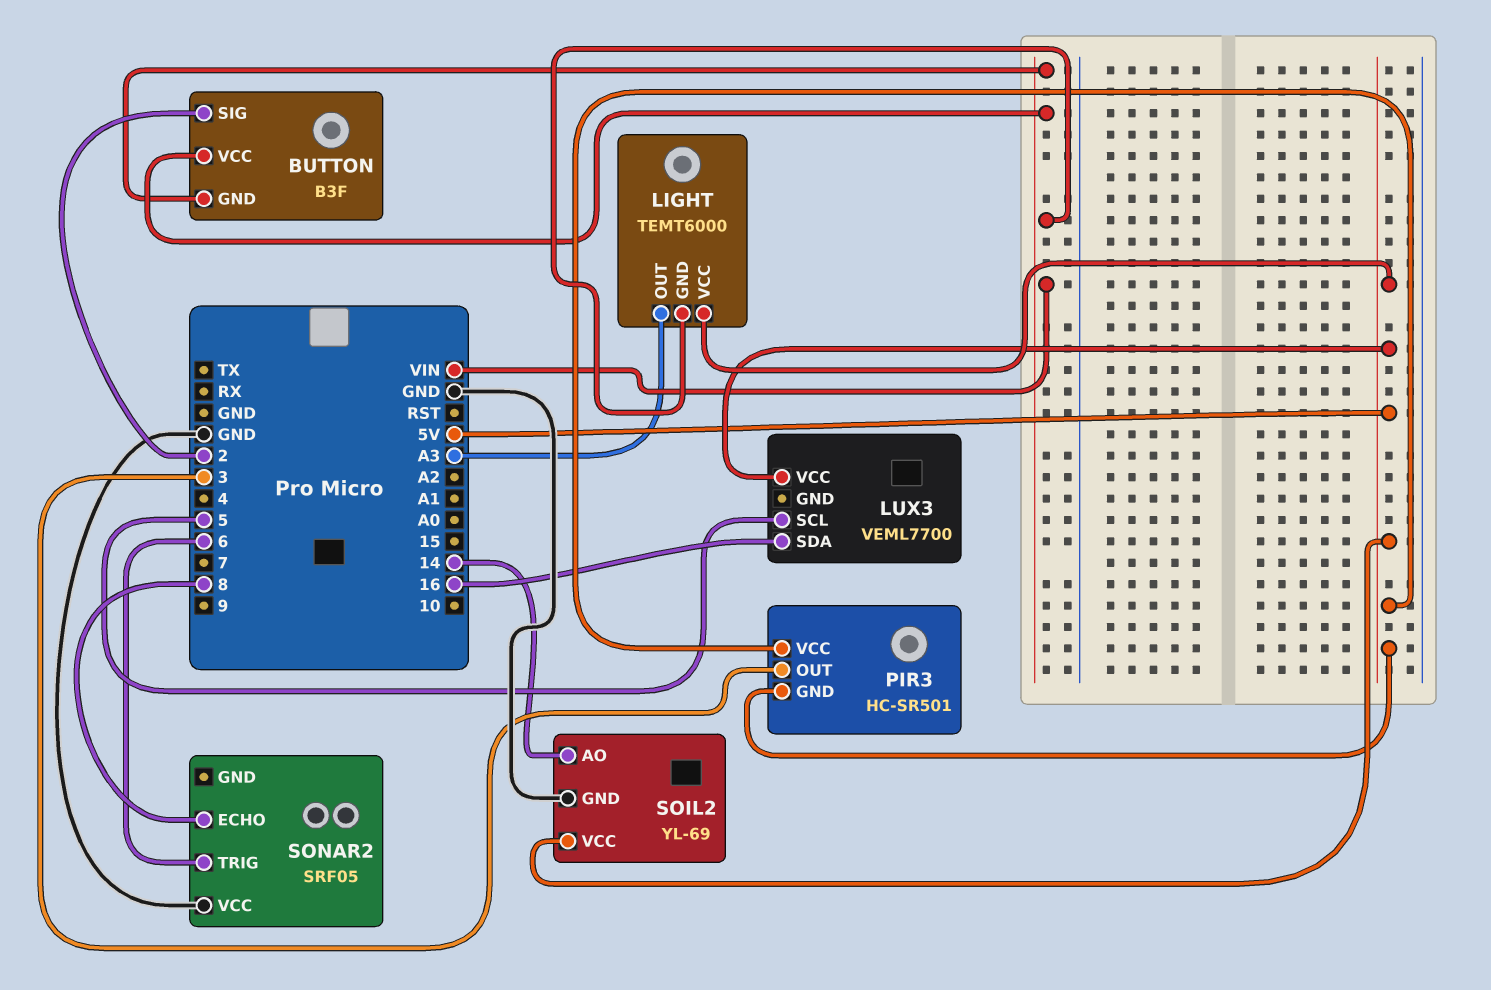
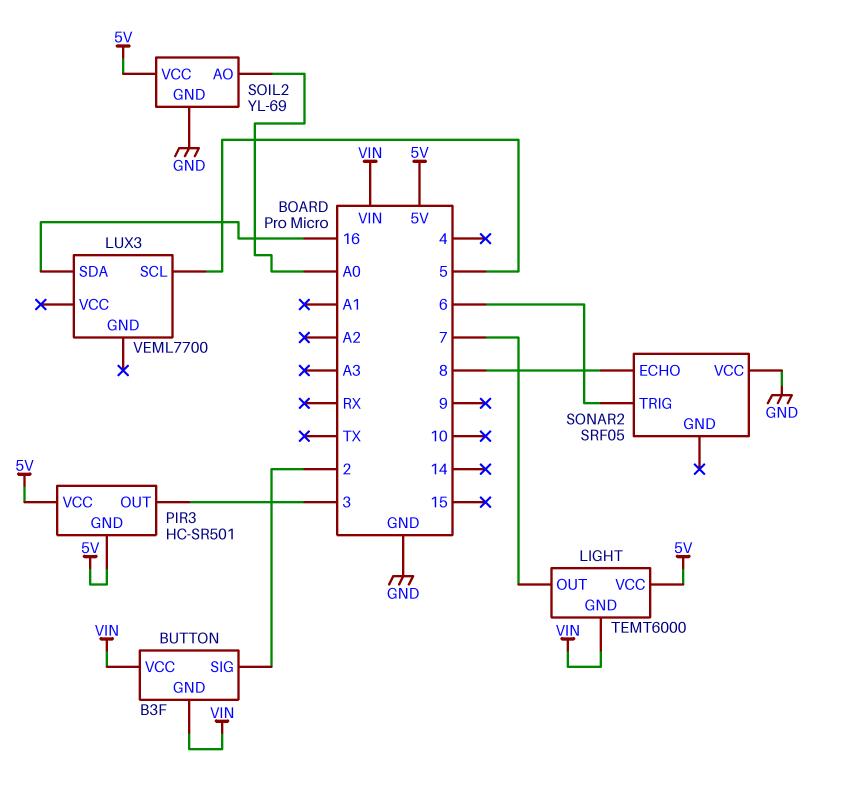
LIGHT pin OUT: A3 -> 7
LUX3 pin VCC: 5V -> none
SOIL2 pin AO: 14 -> A0

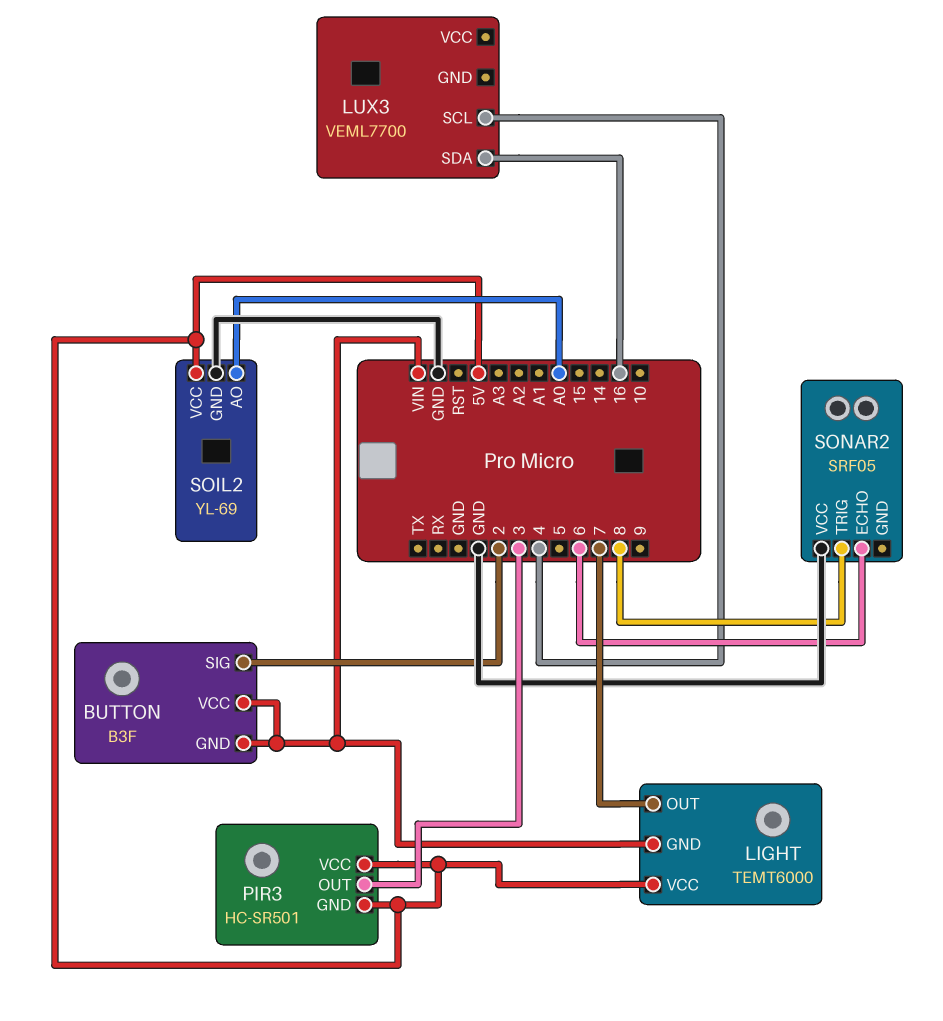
LUX3 pin SCL: 5 -> 4
SONAR2 pin ECHO: 8 -> 6
SONAR2 pin TRIG: 6 -> 8

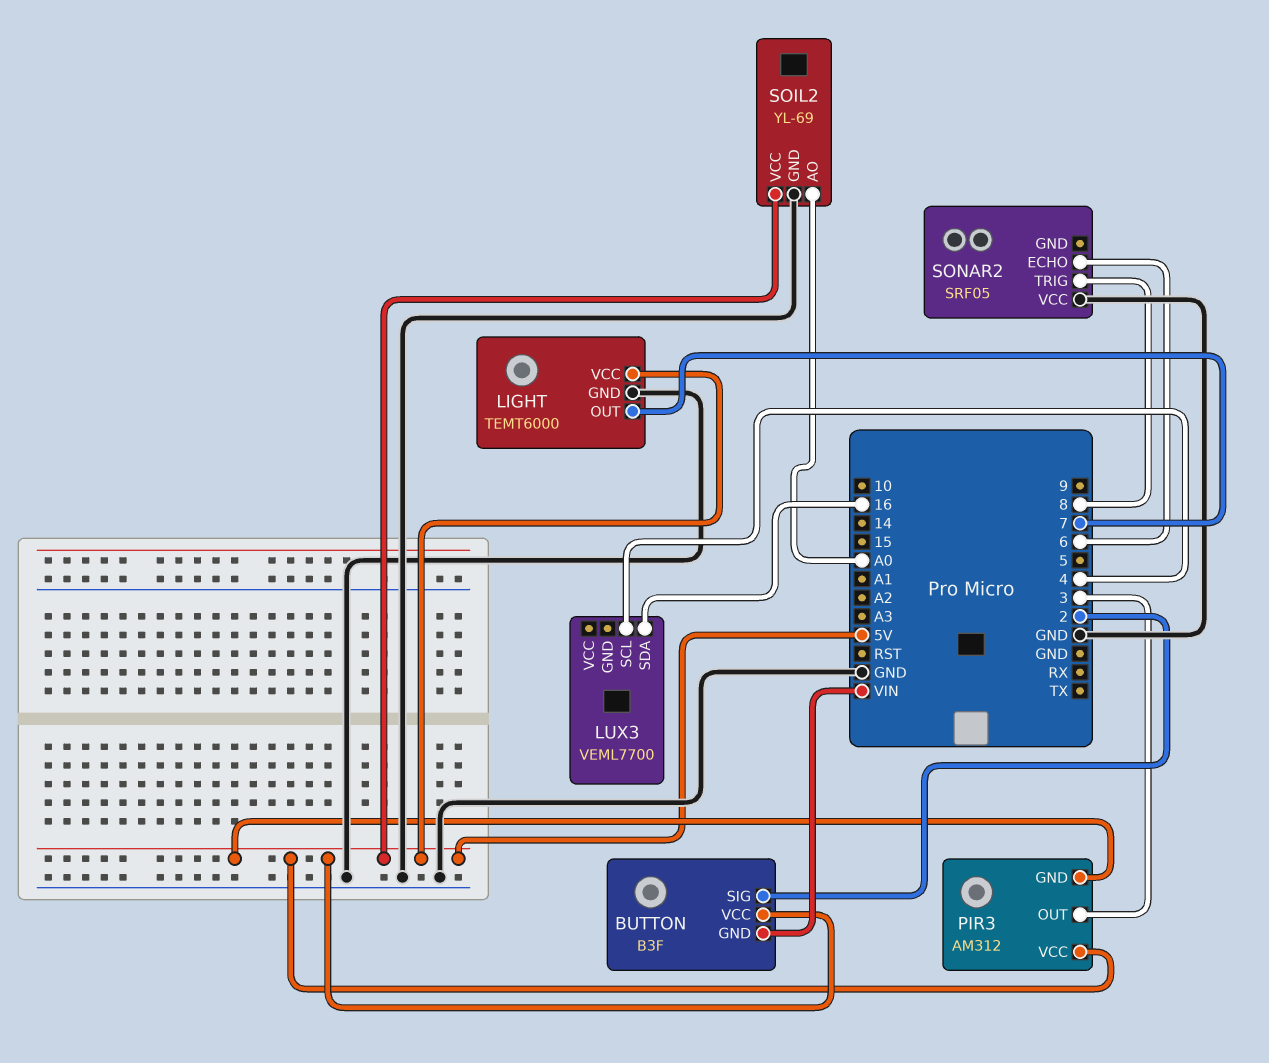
BUTTON pin VCC: VIN -> 5V
LIGHT pin GND: VIN -> GND
PIR3: HC-SR501 -> AM312

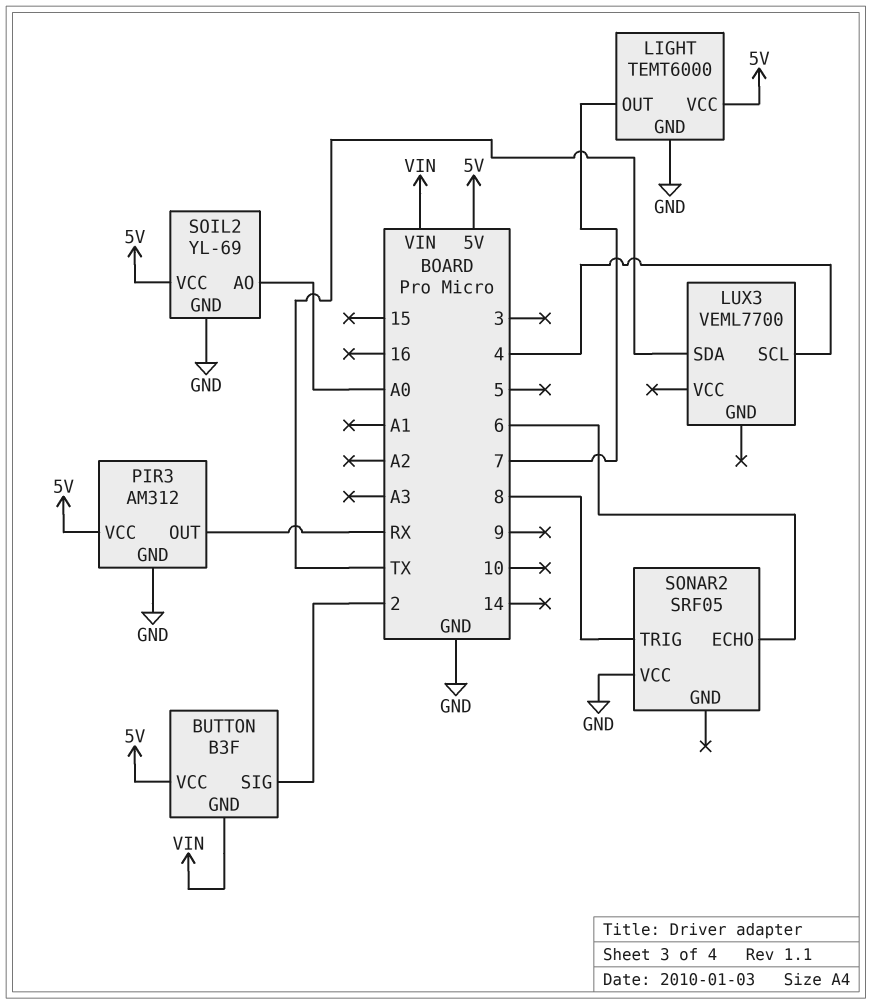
LUX3 pin SDA: 16 -> TX
PIR3 pin GND: 5V -> GND
PIR3 pin OUT: 3 -> RX

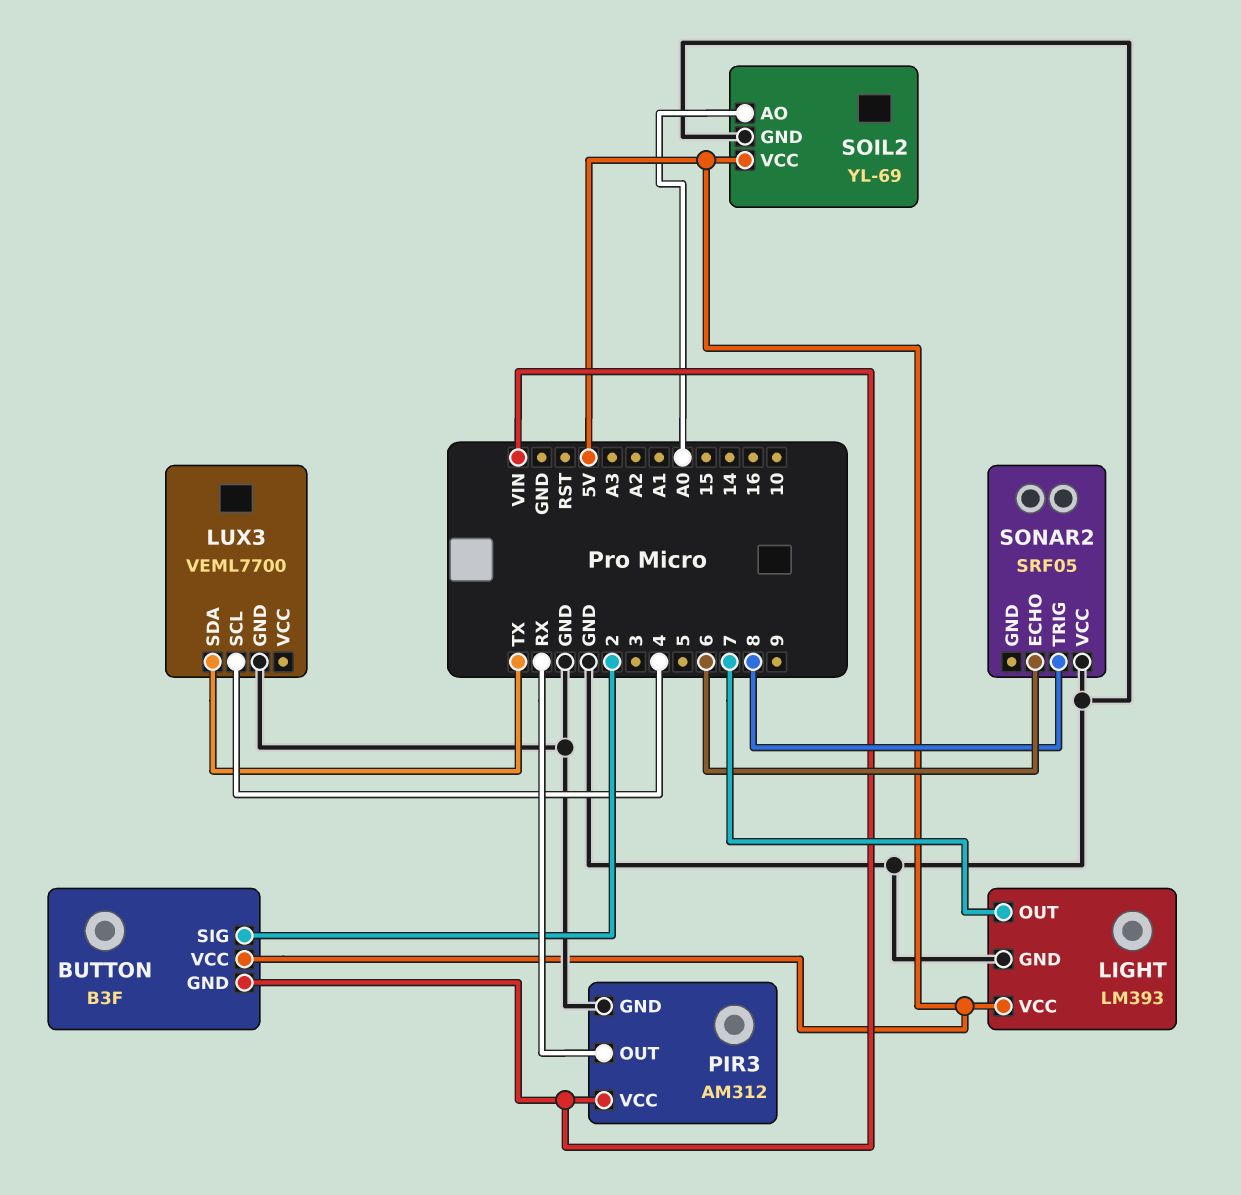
LIGHT: TEMT6000 -> LM393
LUX3 pin GND: none -> GND
PIR3 pin VCC: 5V -> VIN

